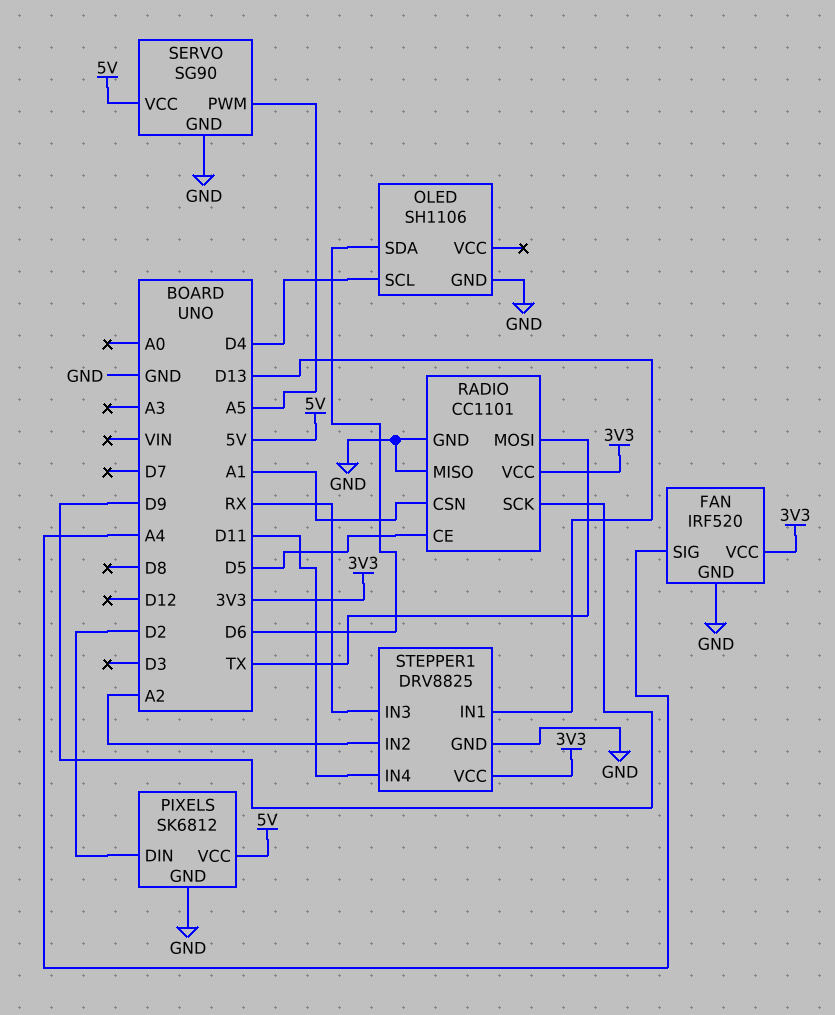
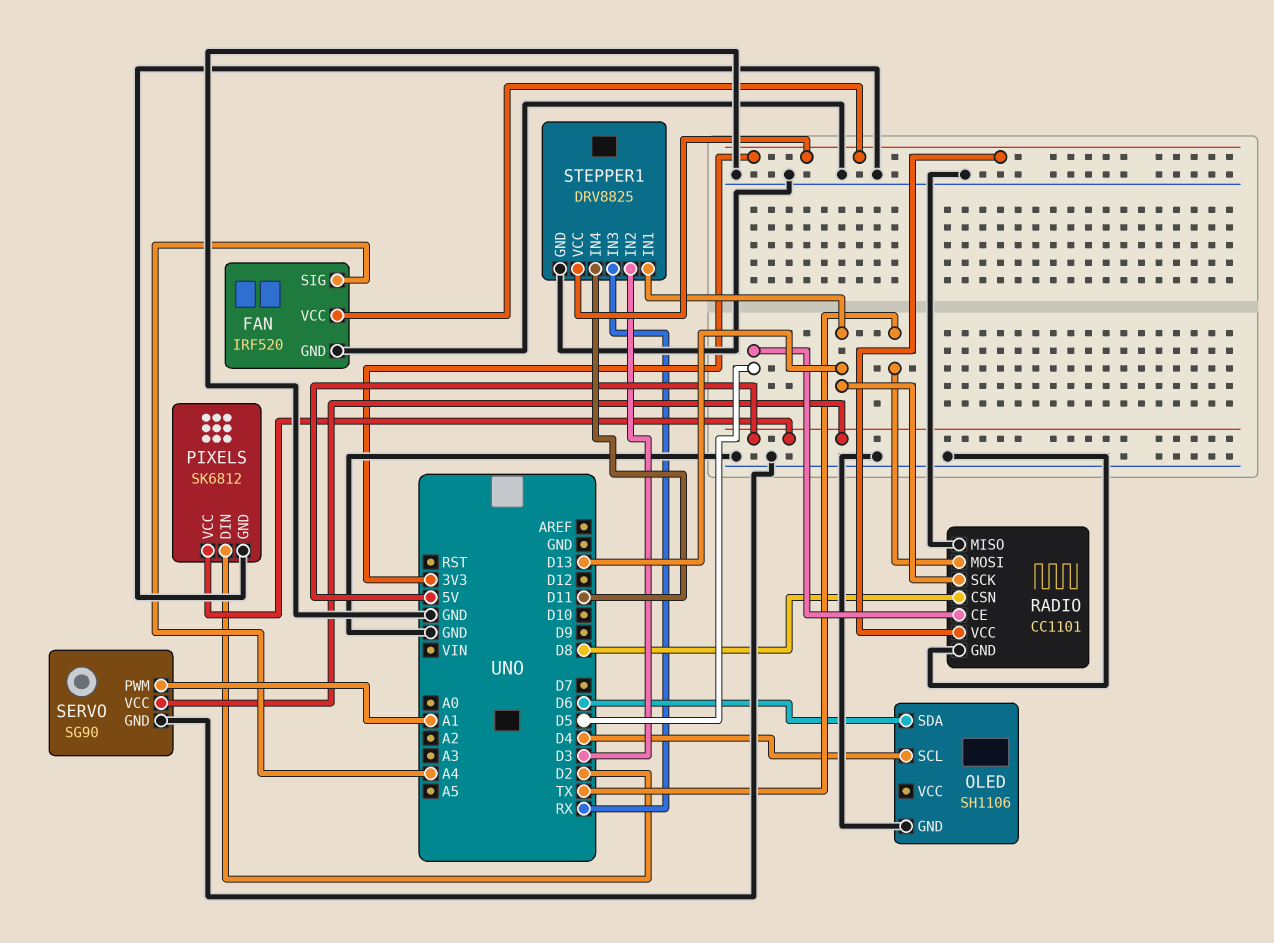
RADIO pin CSN: A1 -> D8
RADIO pin SCK: D9 -> D13
SERVO pin PWM: A5 -> A1
STEPPER1 pin IN2: A2 -> D3

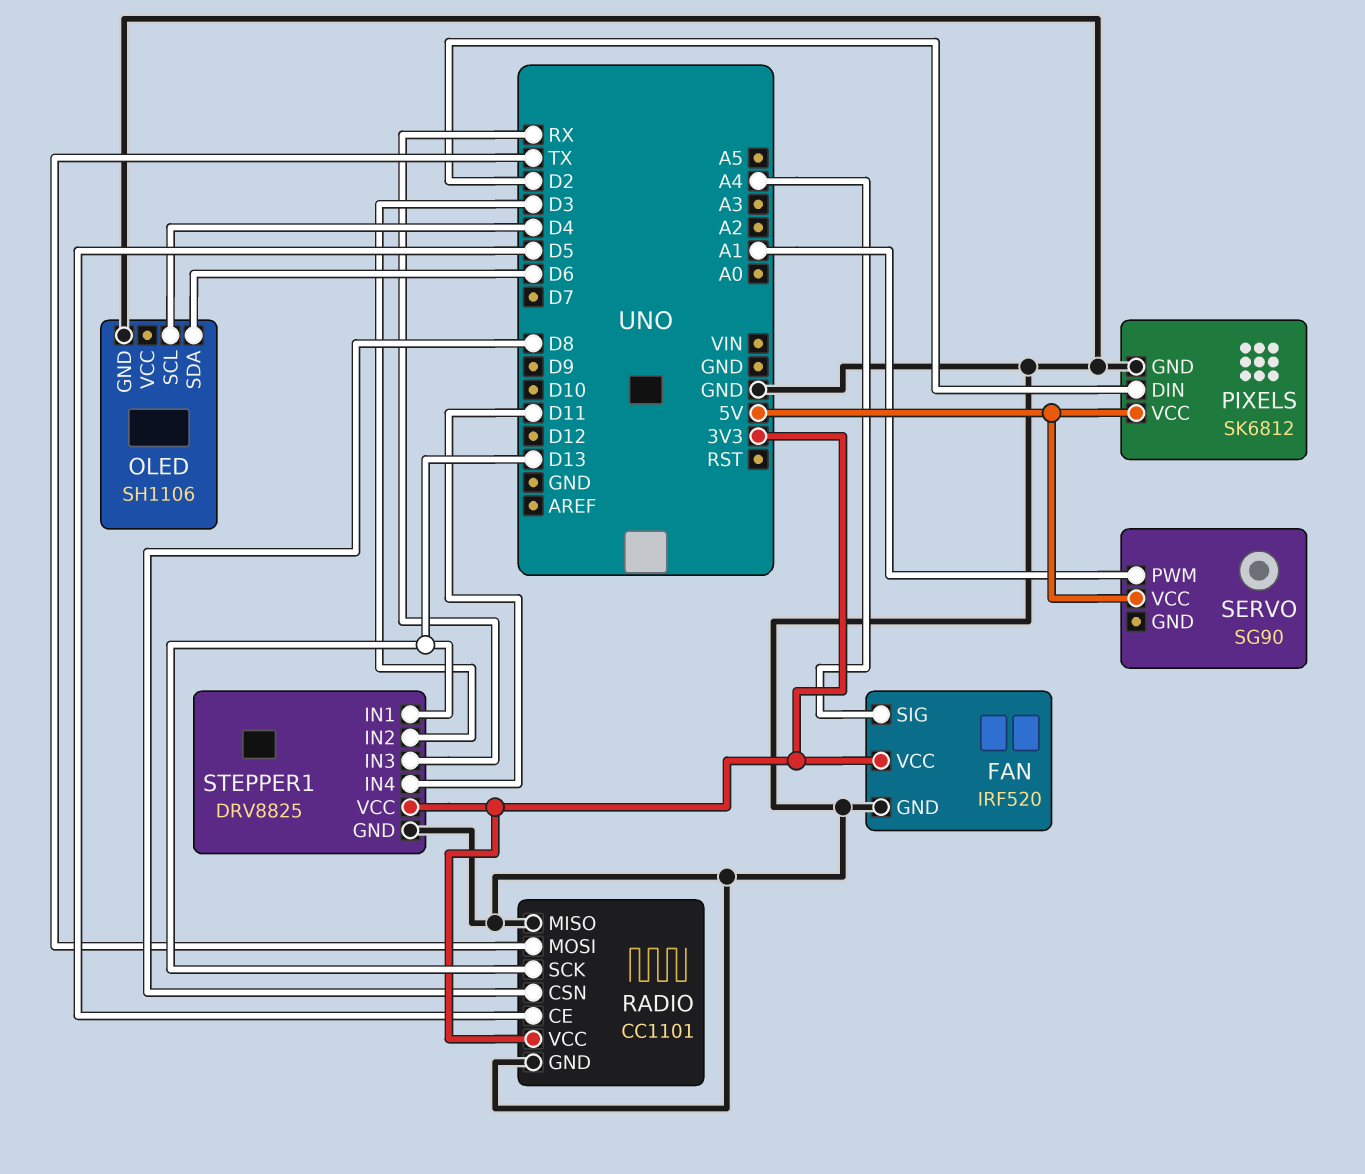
SERVO pin GND: GND -> none

